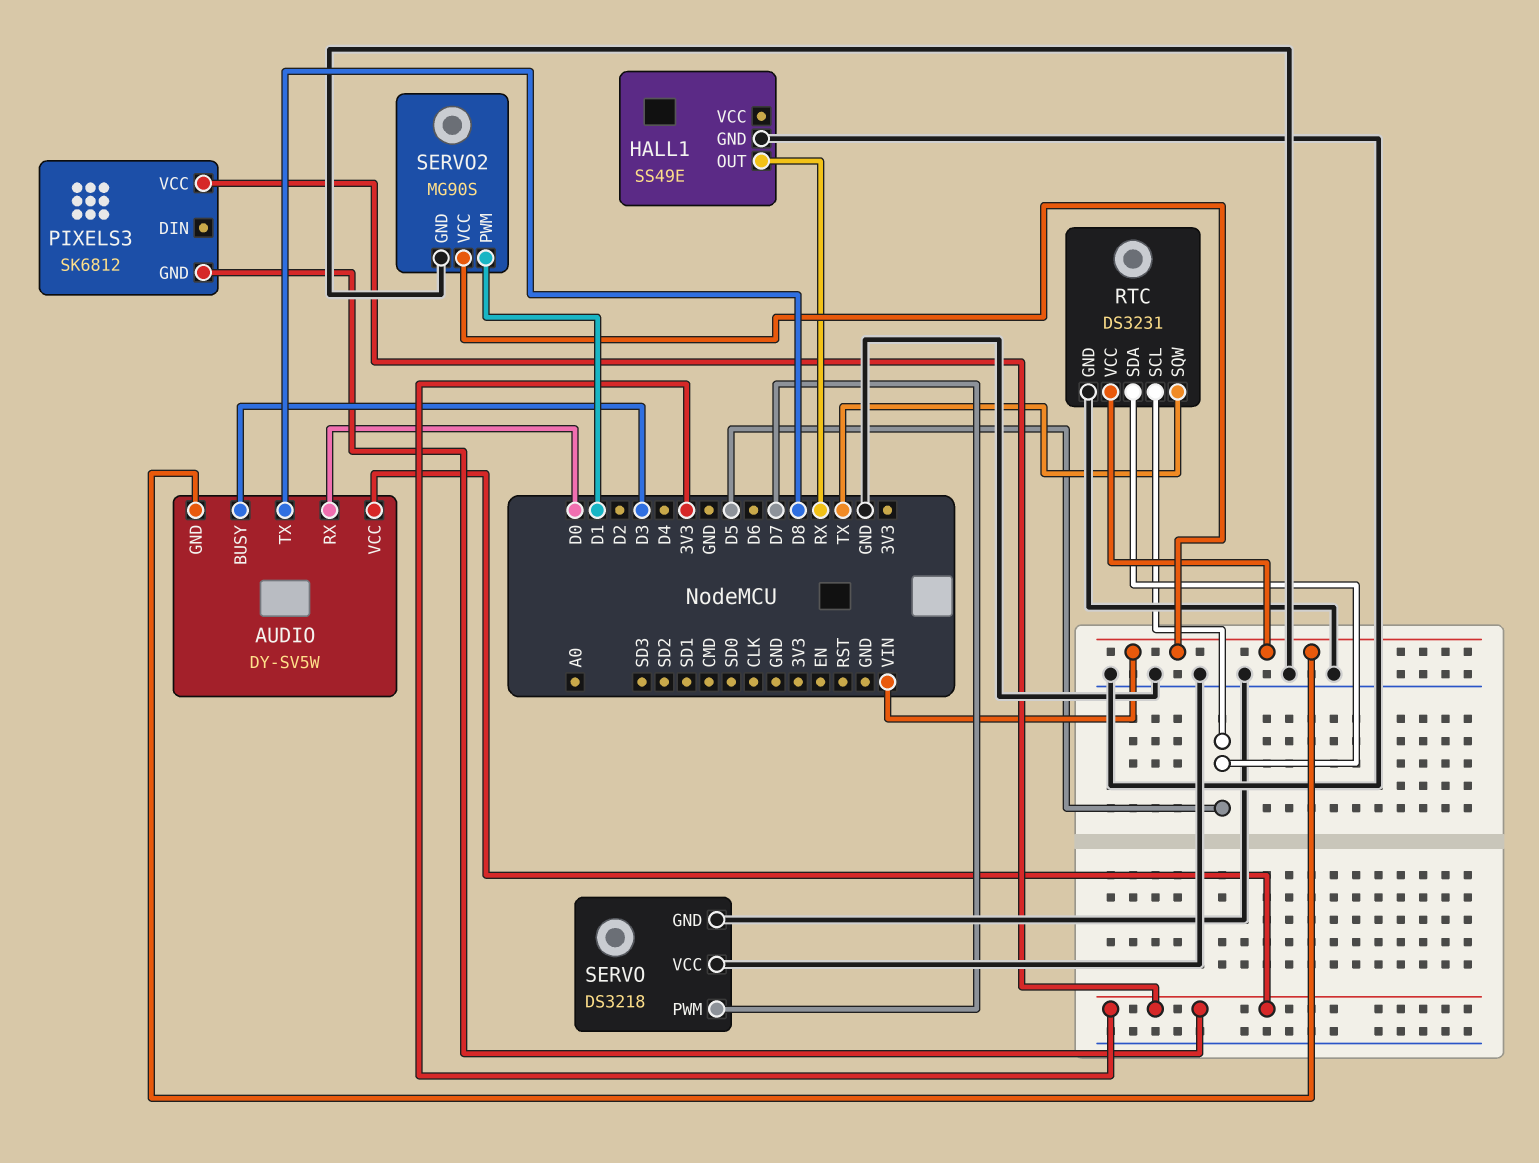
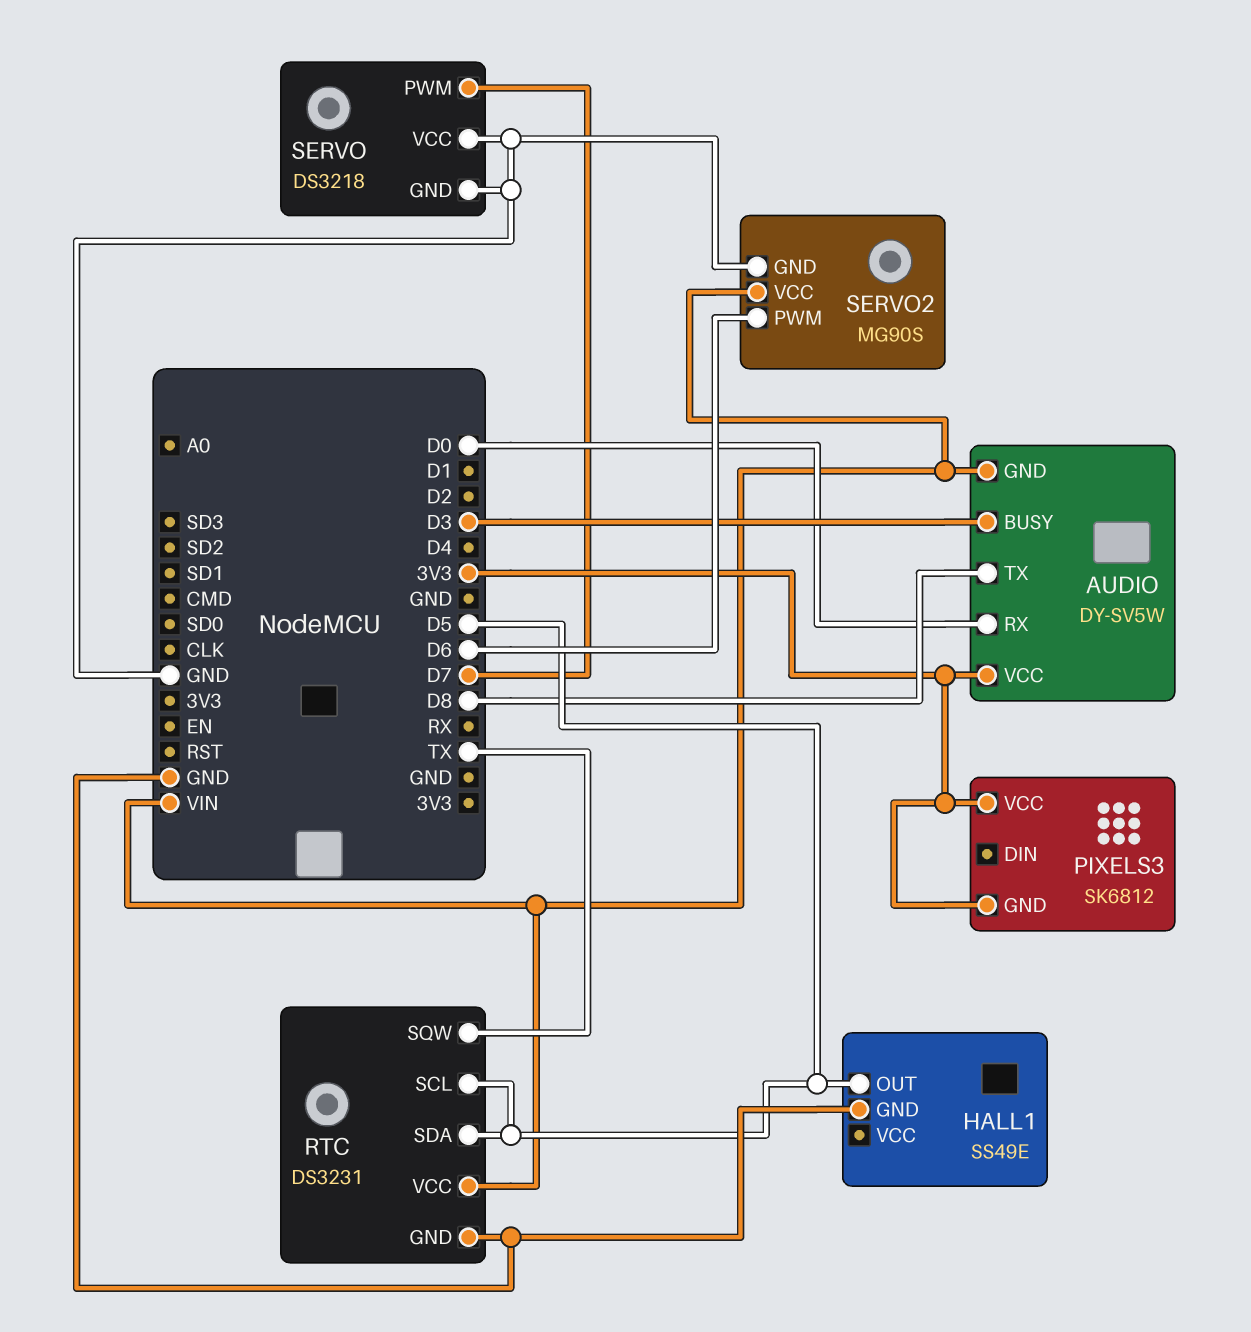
HALL1 pin OUT: RX -> D5
SERVO2 pin PWM: D1 -> D6

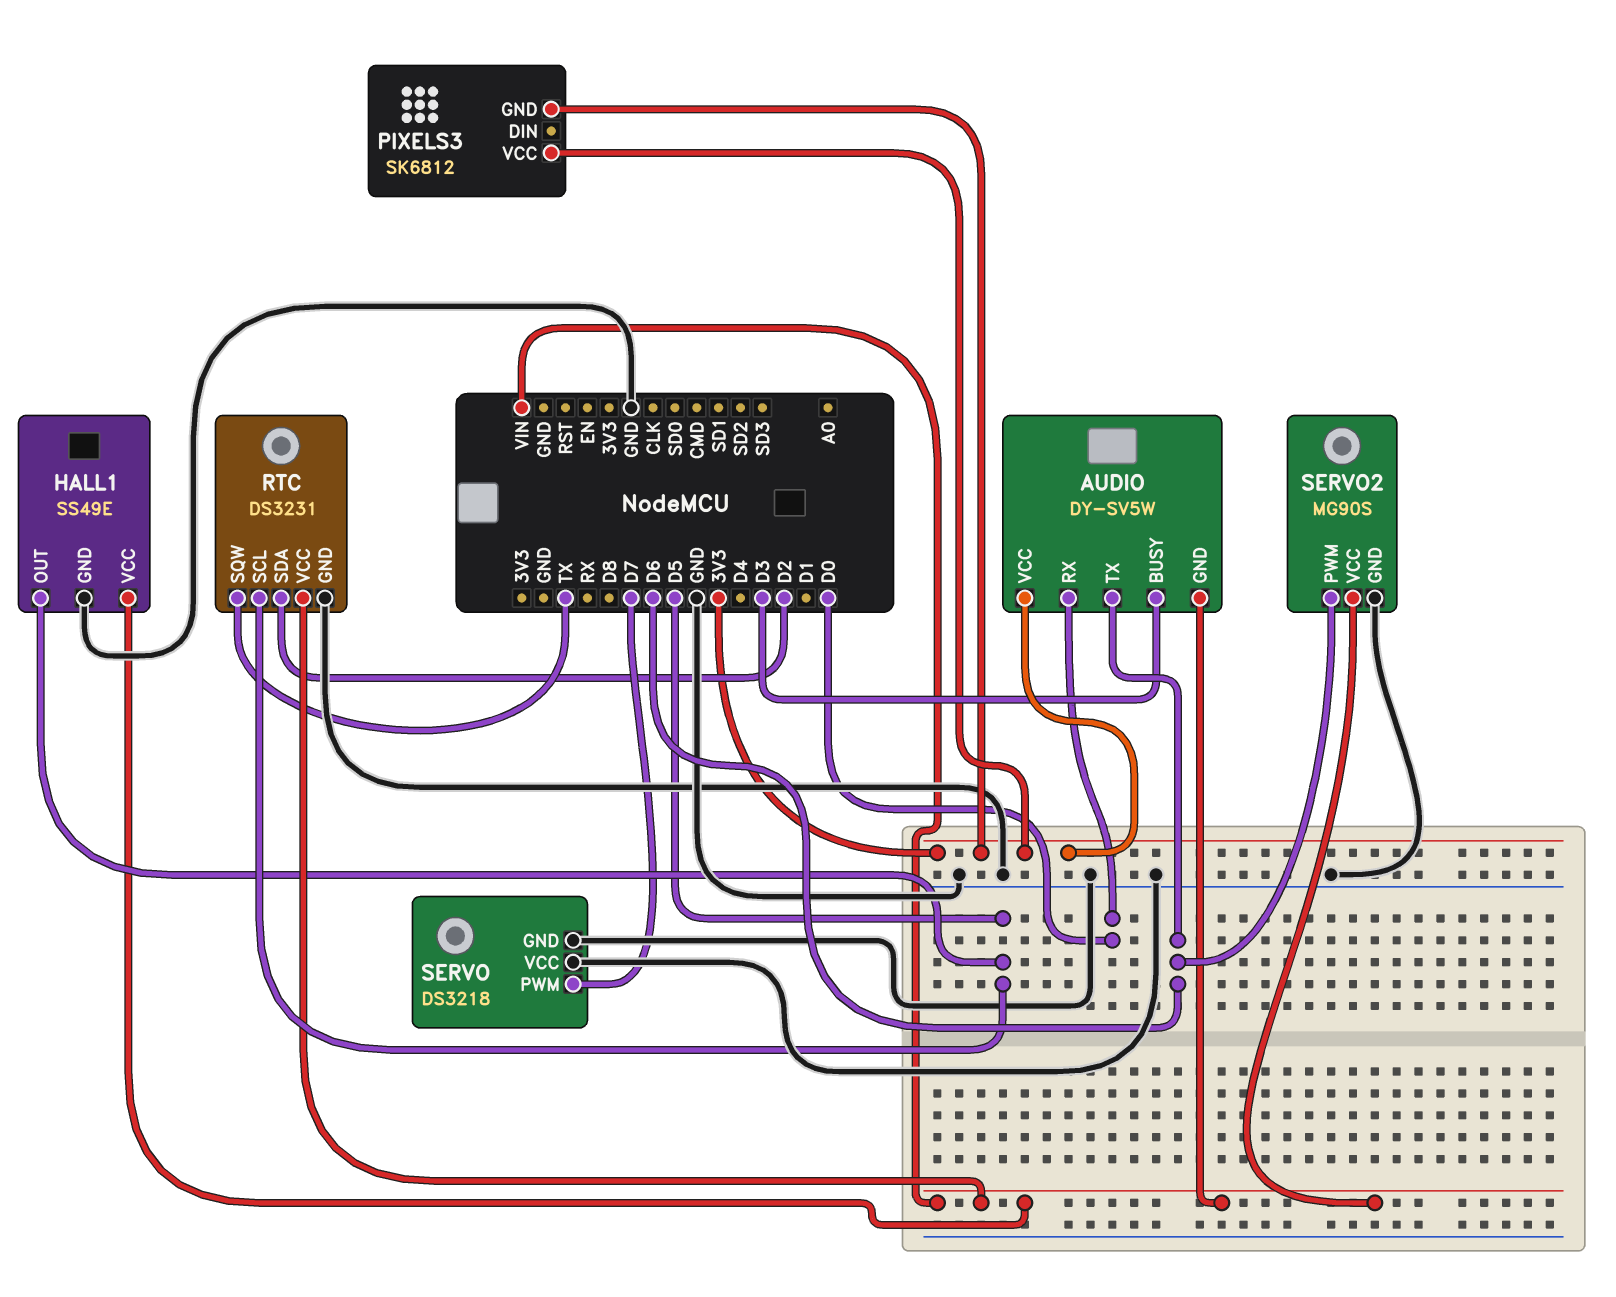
AUDIO pin TX: D8 -> D6
HALL1 pin VCC: none -> VIN
RTC pin SDA: D5 -> D2

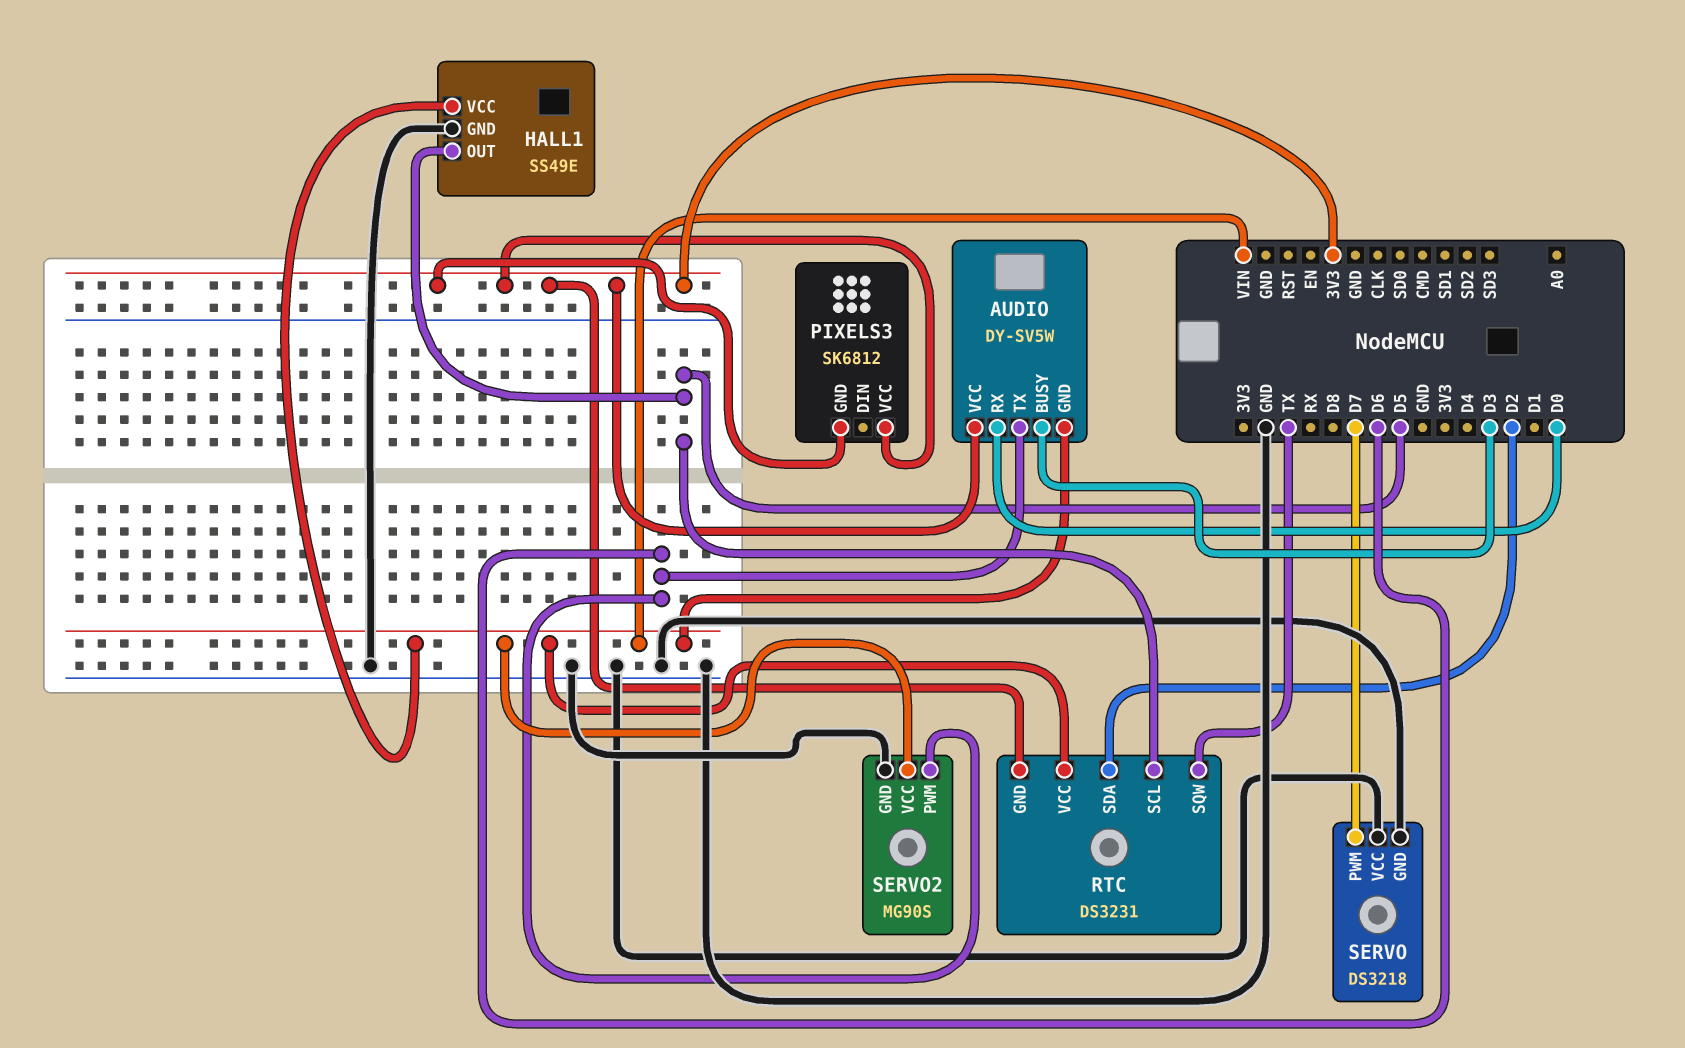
RTC pin GND: GND -> 3V3

